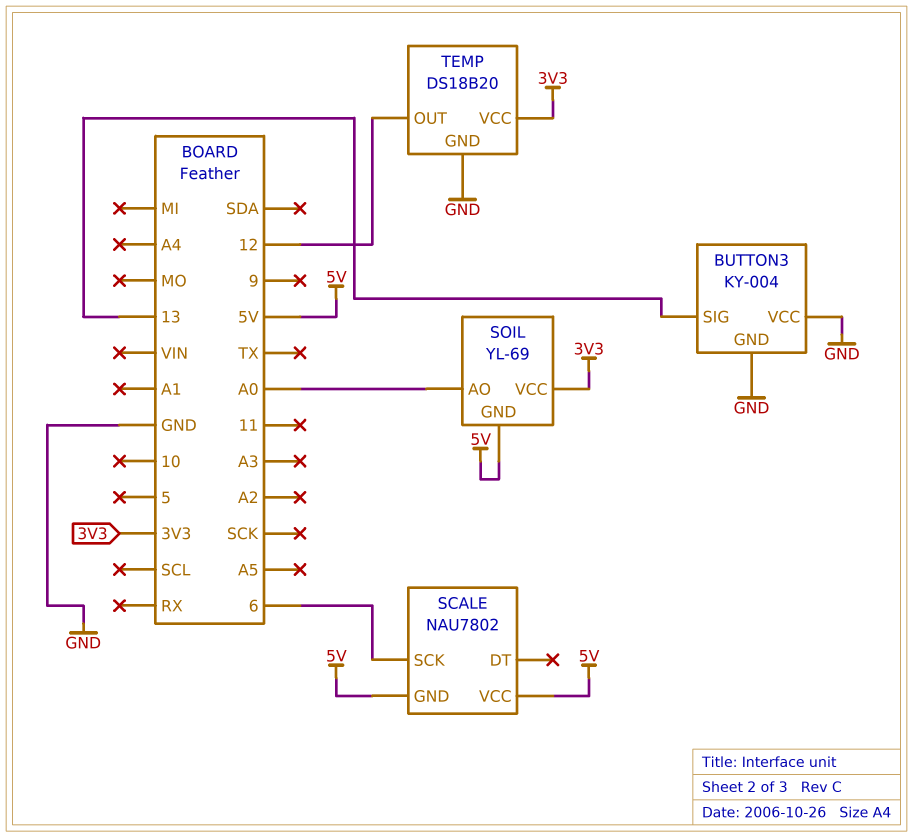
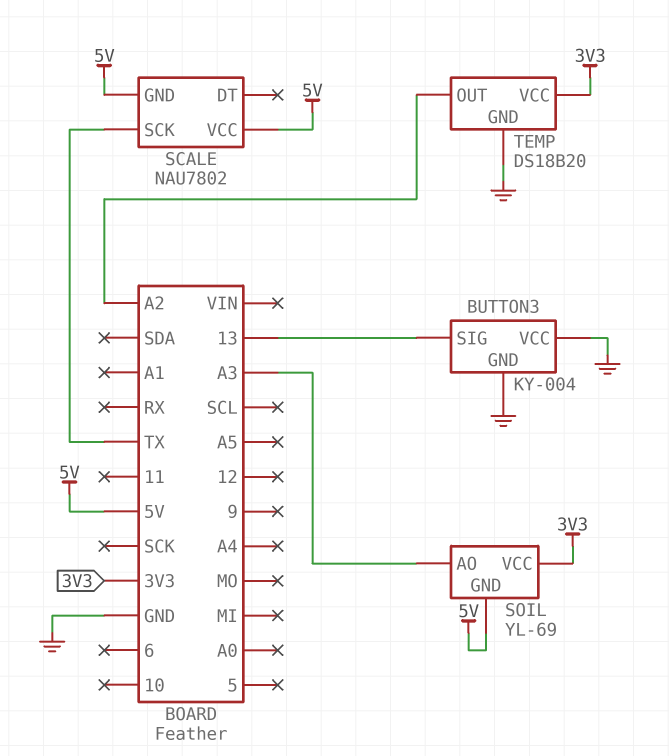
SCALE pin SCK: 6 -> TX
SOIL pin AO: A0 -> A3
TEMP pin OUT: 12 -> A2

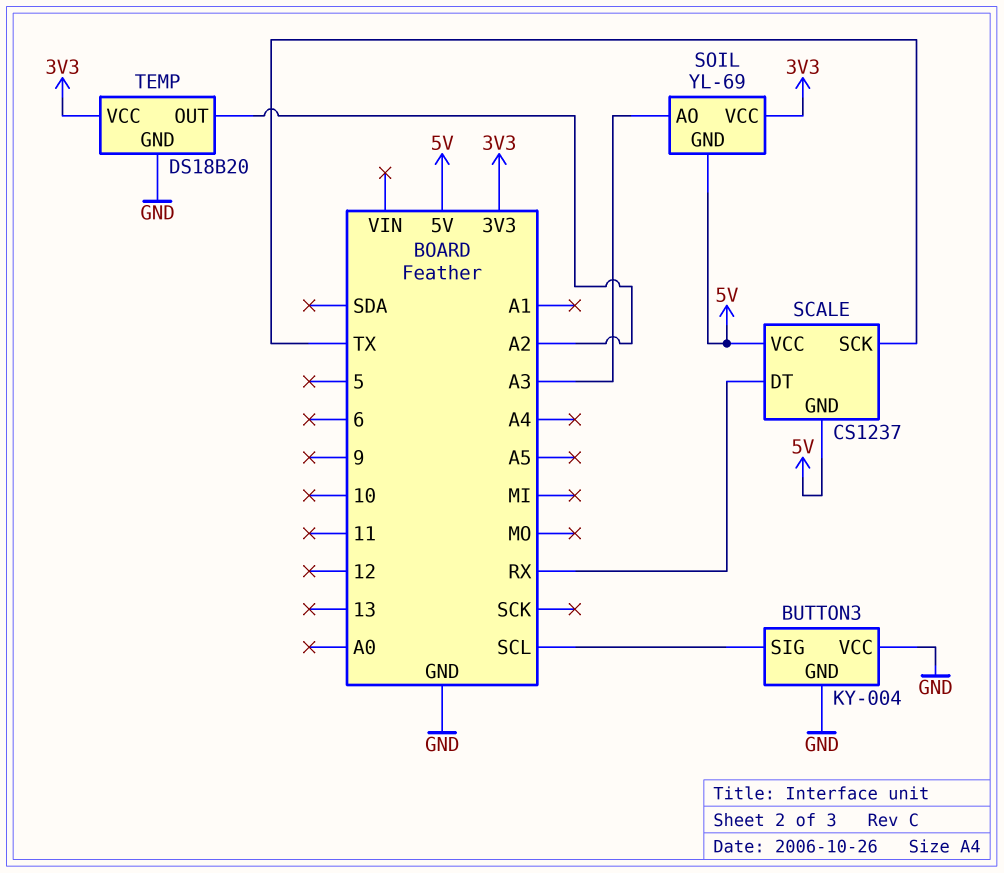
BUTTON3 pin SIG: 13 -> SCL
SCALE: NAU7802 -> CS1237
SCALE pin DT: none -> RX

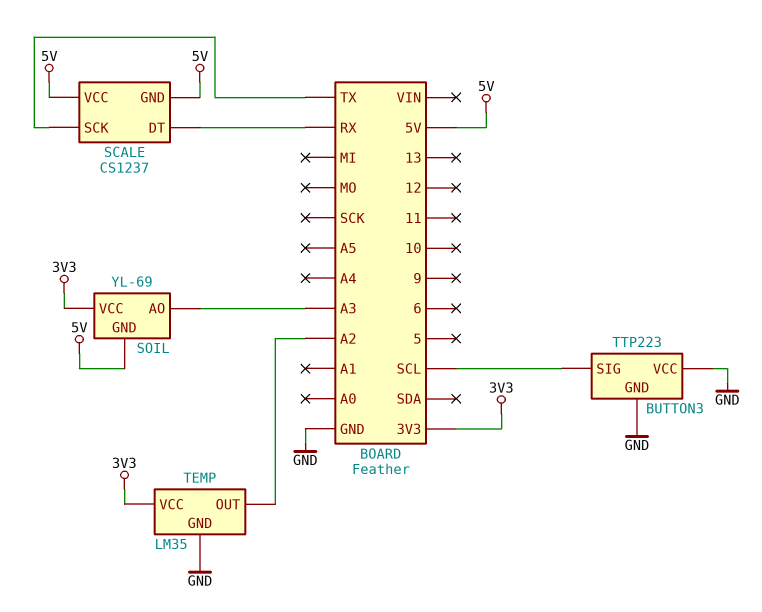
BUTTON3: KY-004 -> TTP223
TEMP: DS18B20 -> LM35

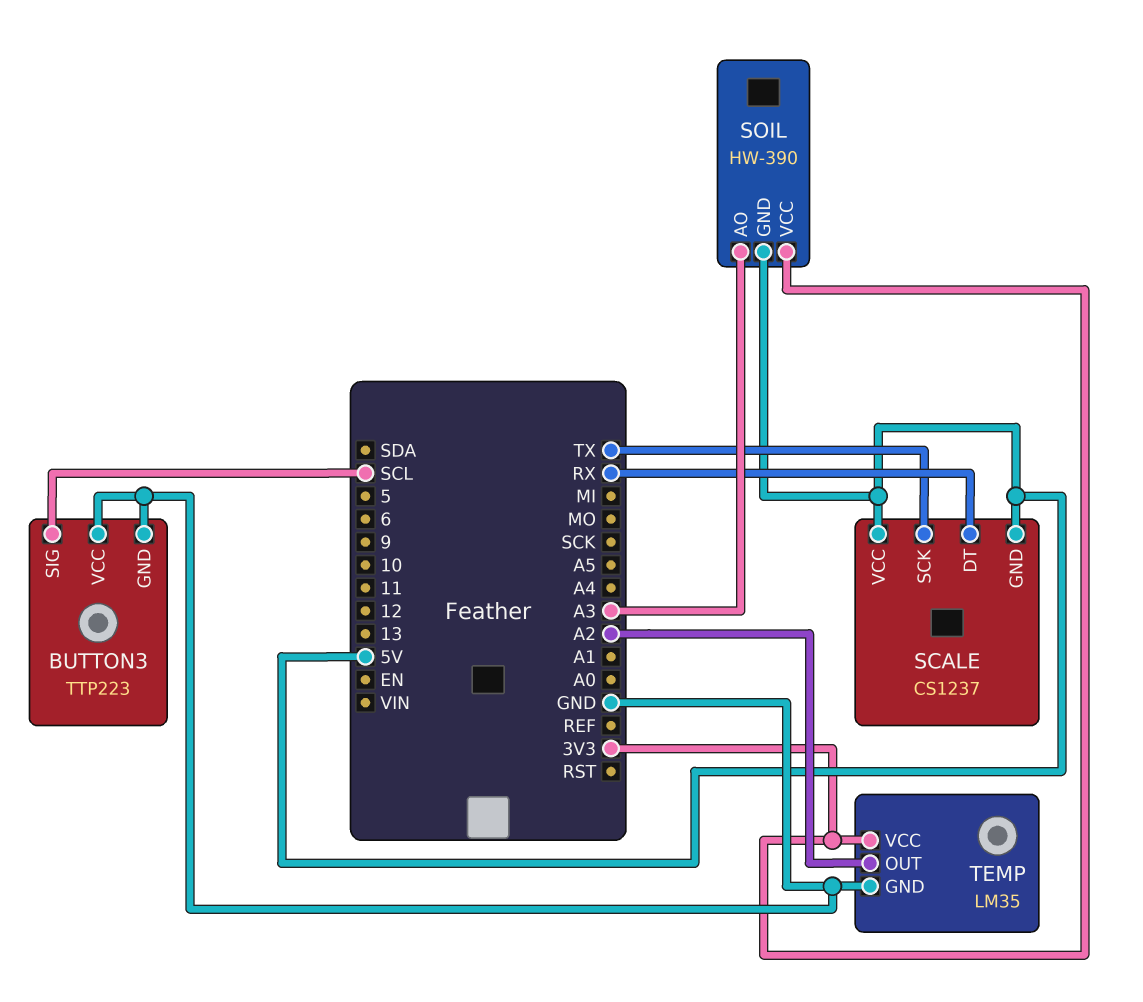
SOIL: YL-69 -> HW-390

